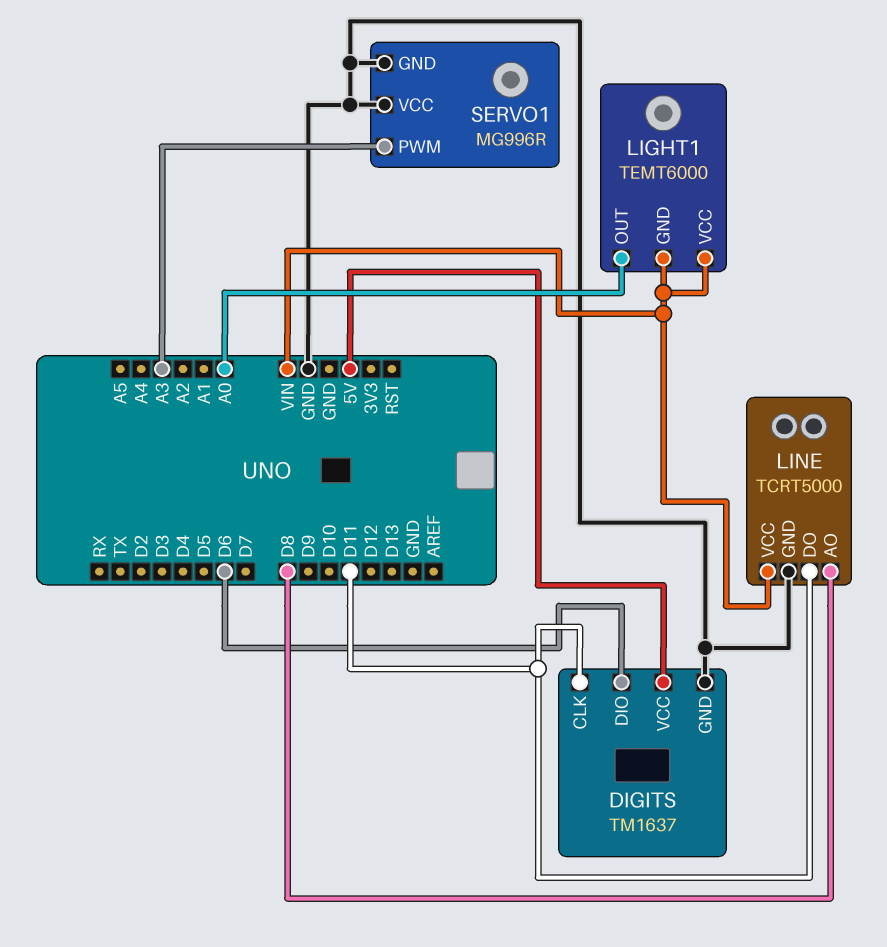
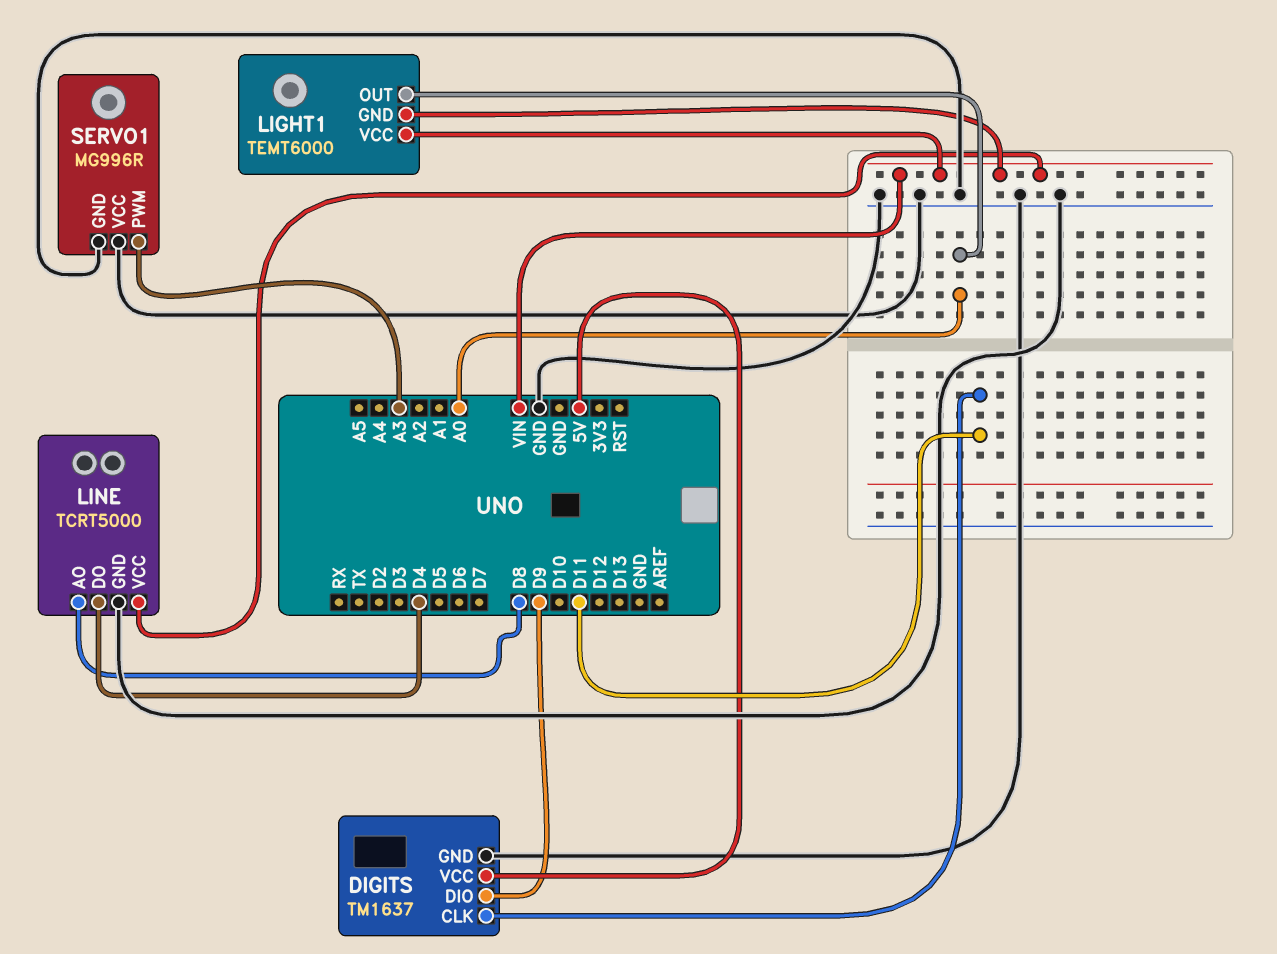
DIGITS pin DIO: D6 -> D9
LINE pin DO: D11 -> D4

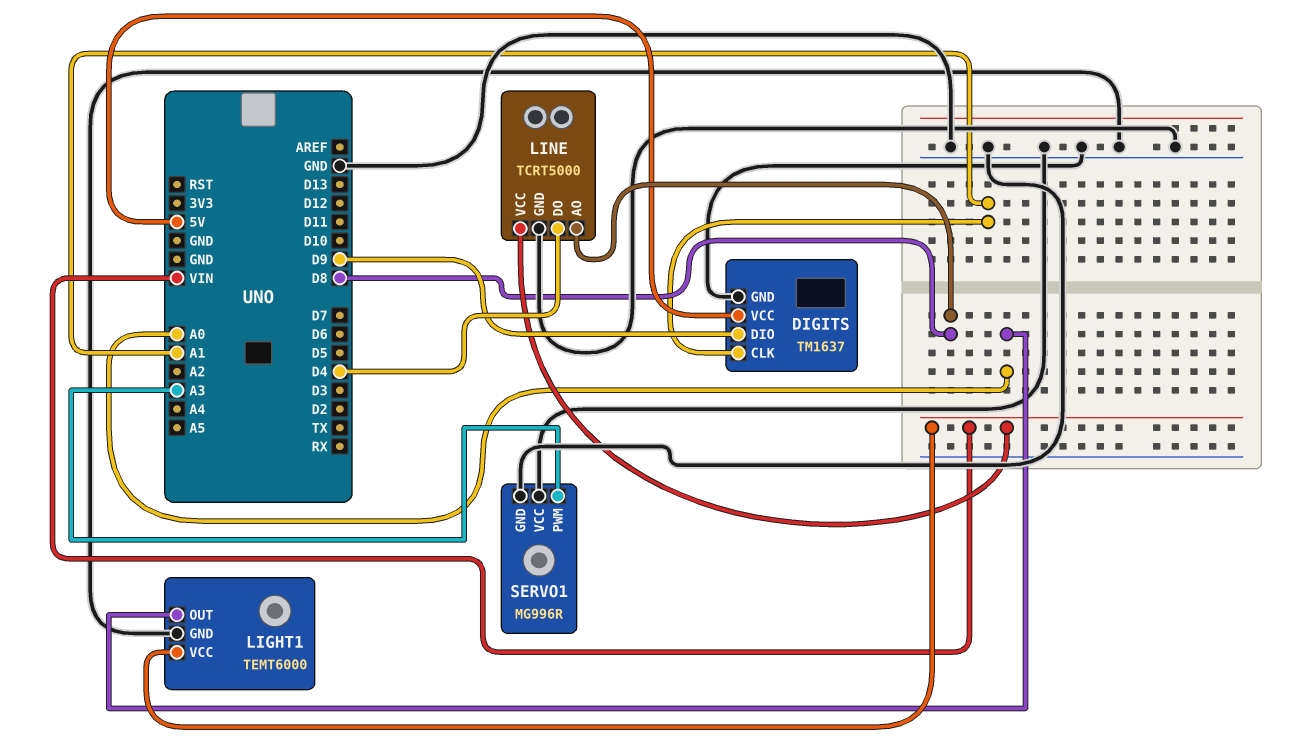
DIGITS pin CLK: D11 -> A1
LIGHT1 pin GND: VIN -> GND

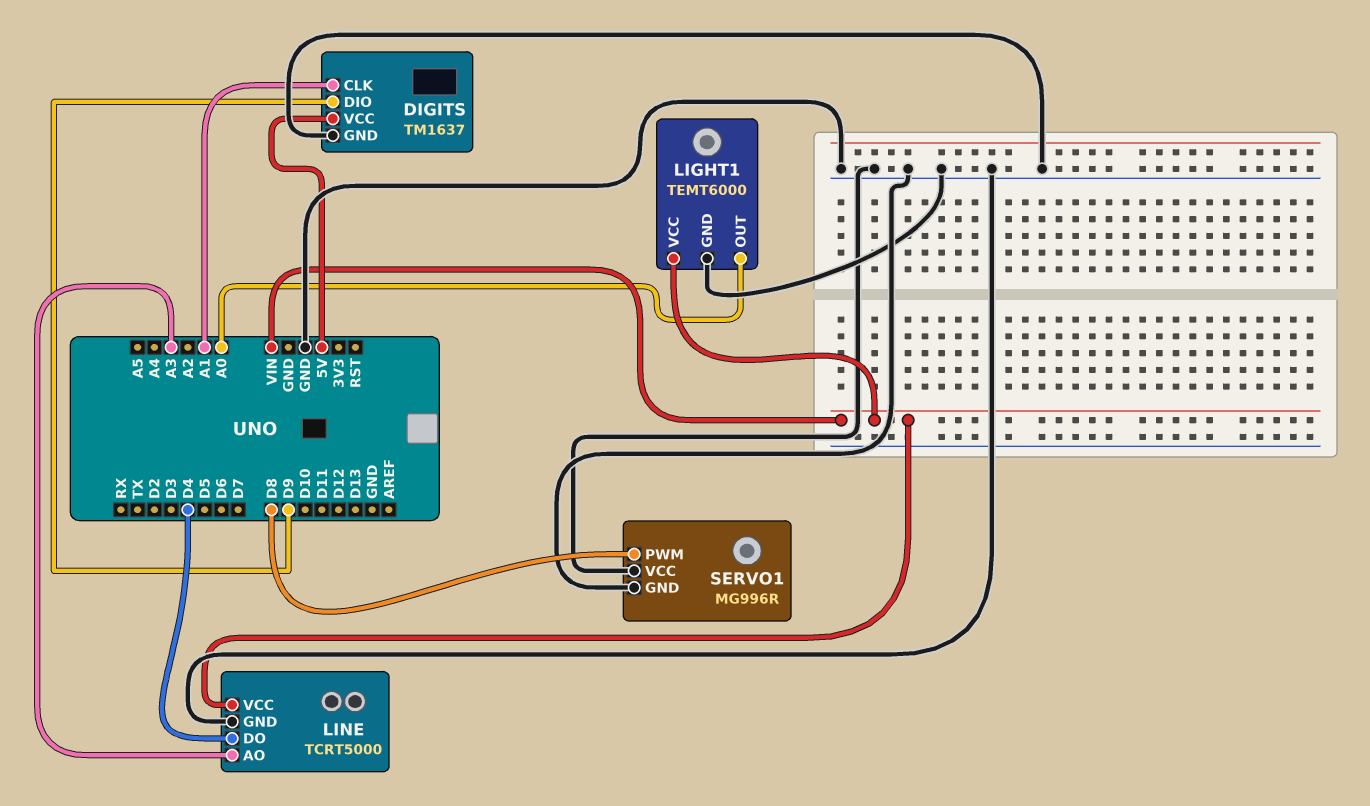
LINE pin AO: D8 -> A3
SERVO1 pin PWM: A3 -> D8

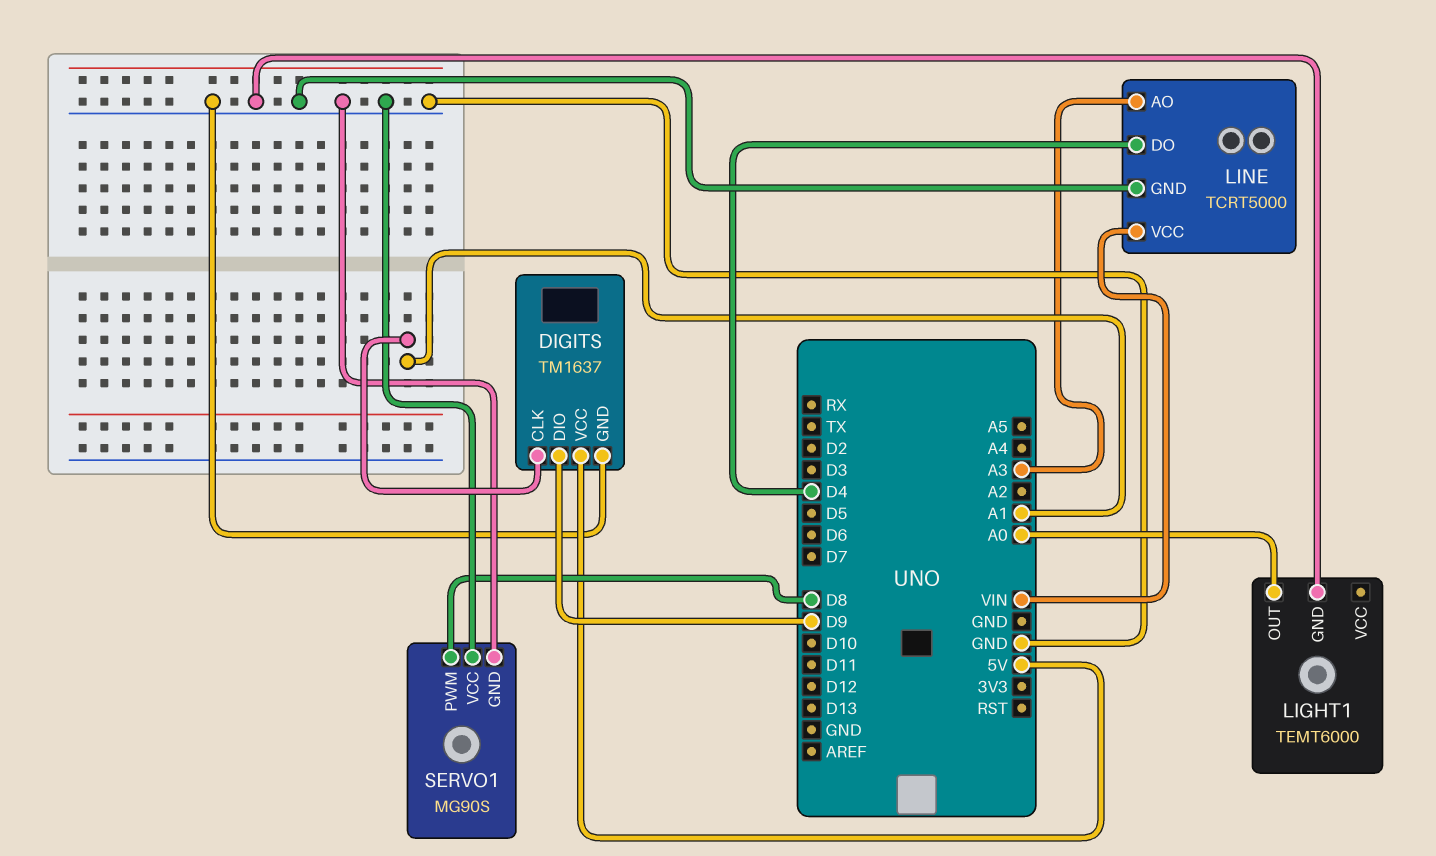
LIGHT1 pin VCC: VIN -> none
SERVO1: MG996R -> MG90S

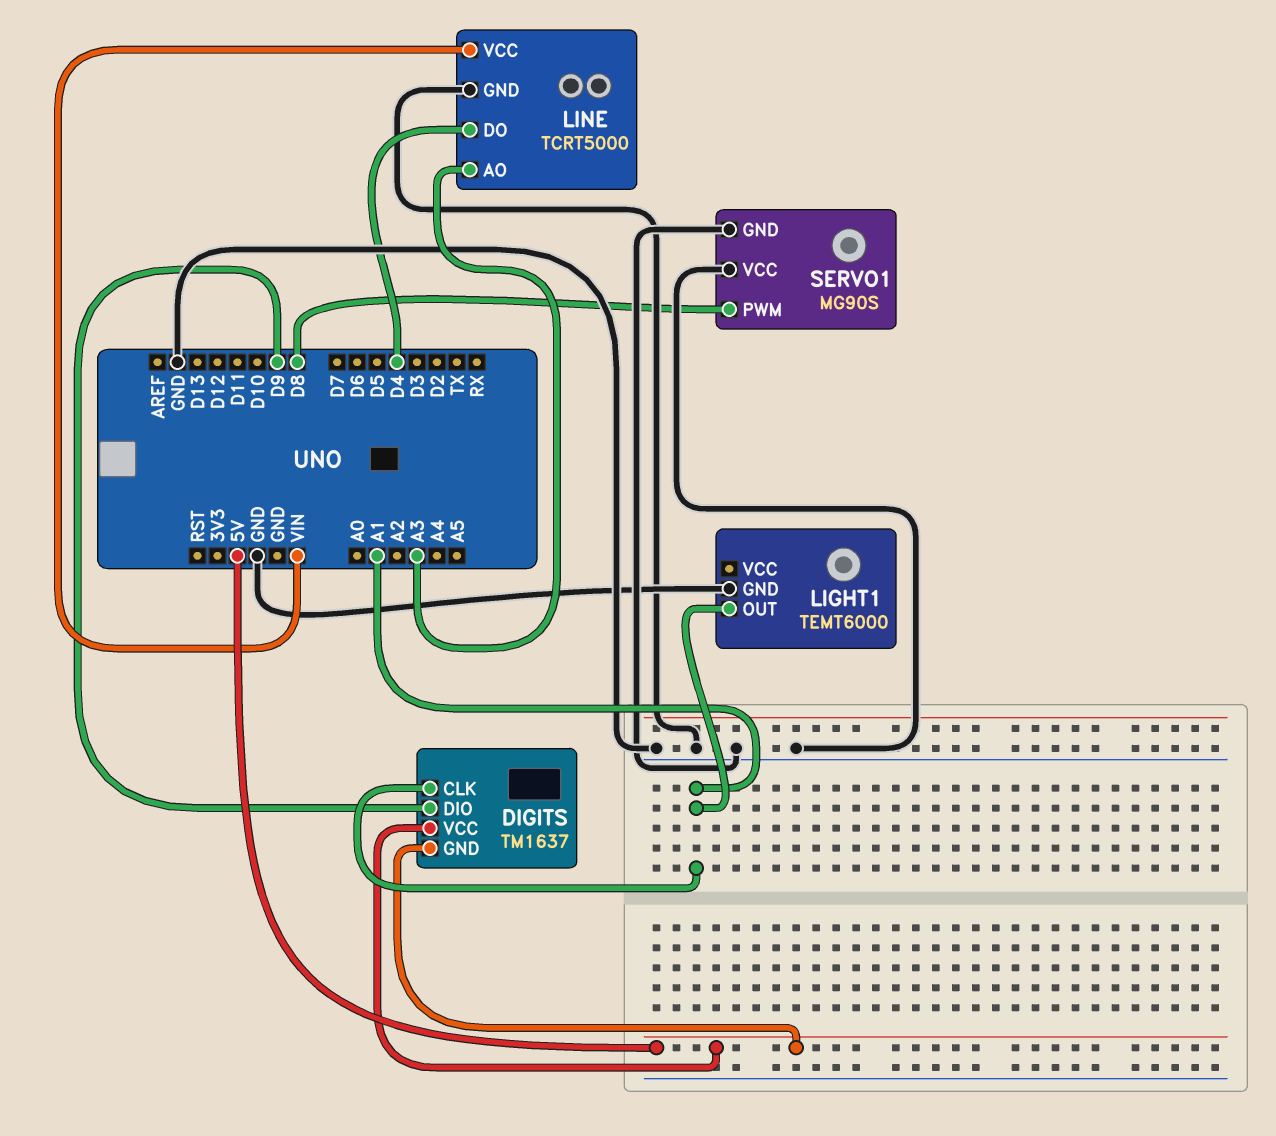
DIGITS pin GND: GND -> 5V
LIGHT1 pin OUT: A0 -> A1

